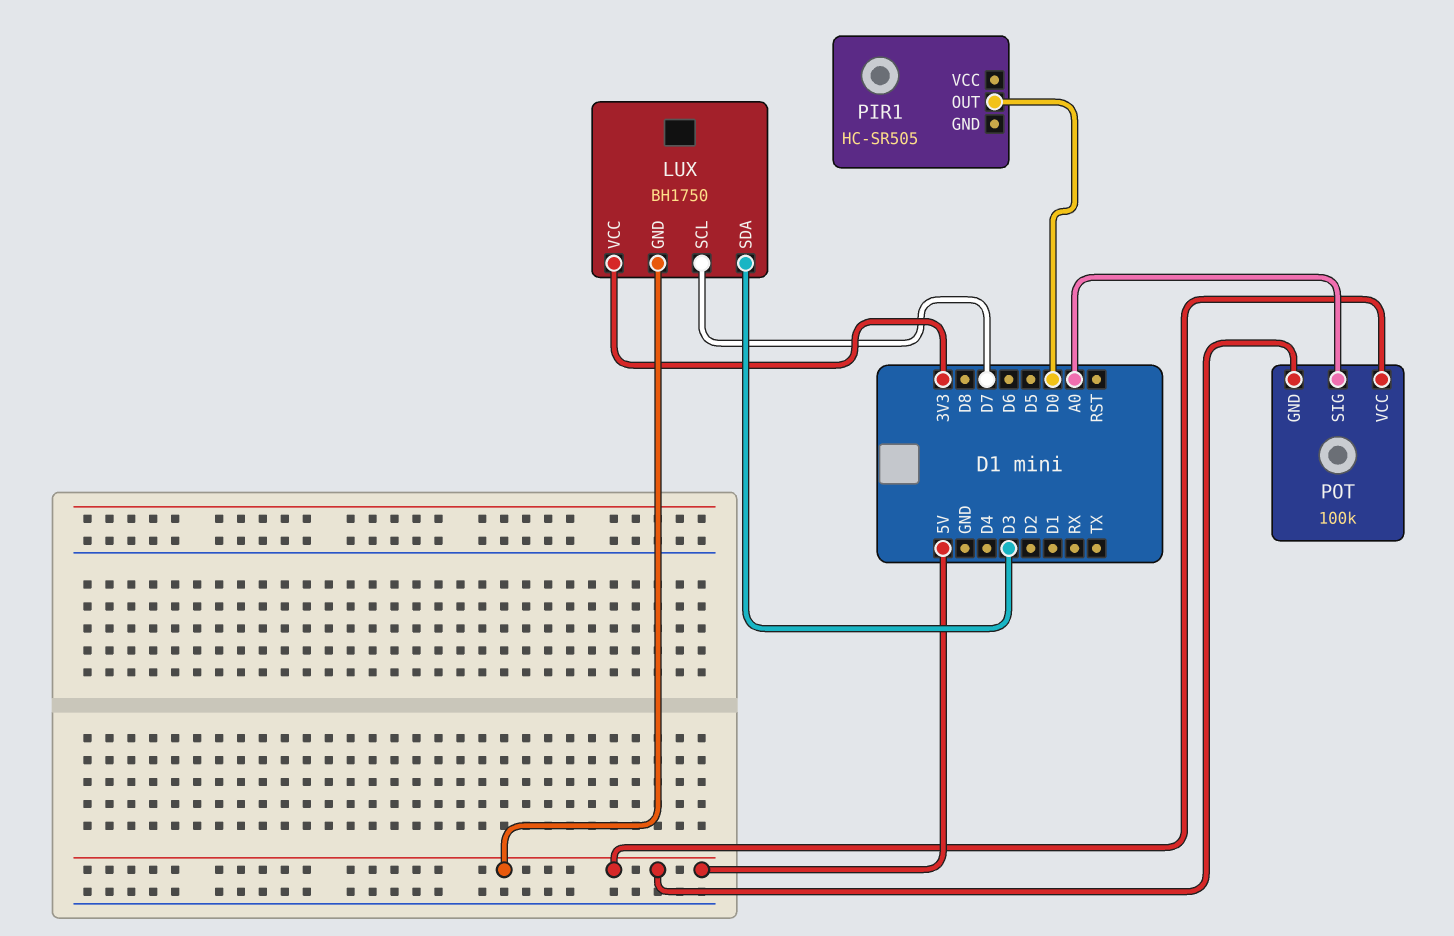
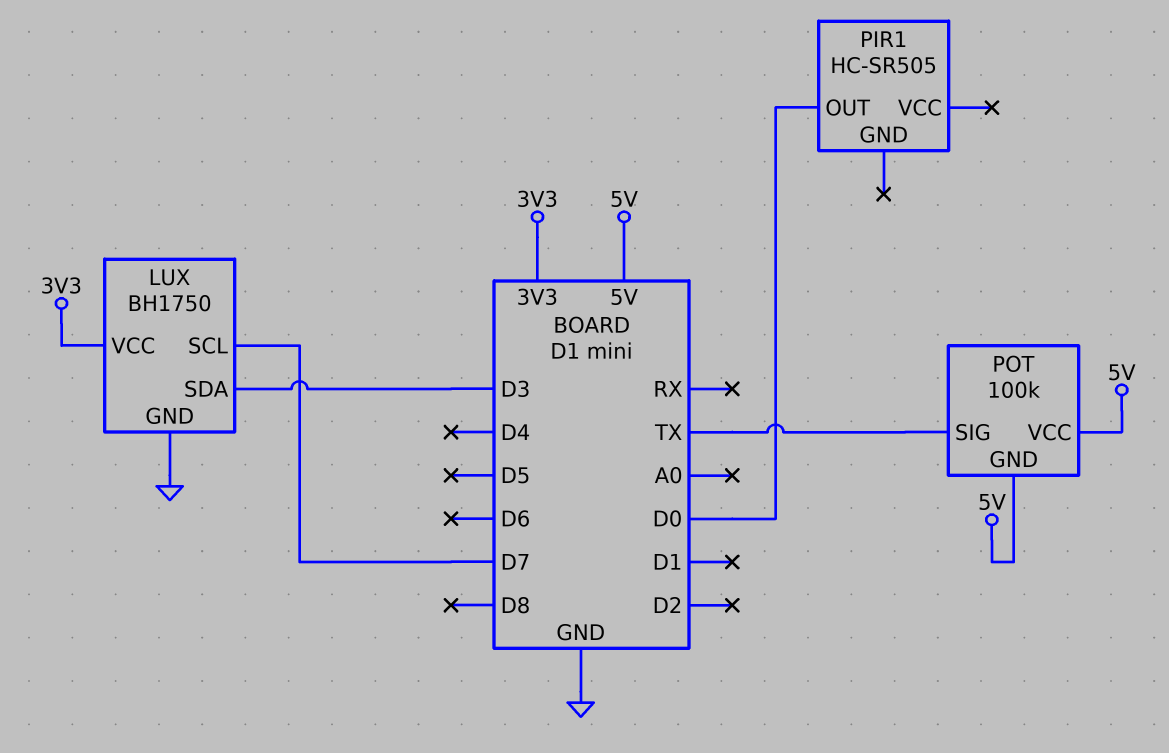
LUX pin GND: 5V -> GND
POT pin SIG: A0 -> TX

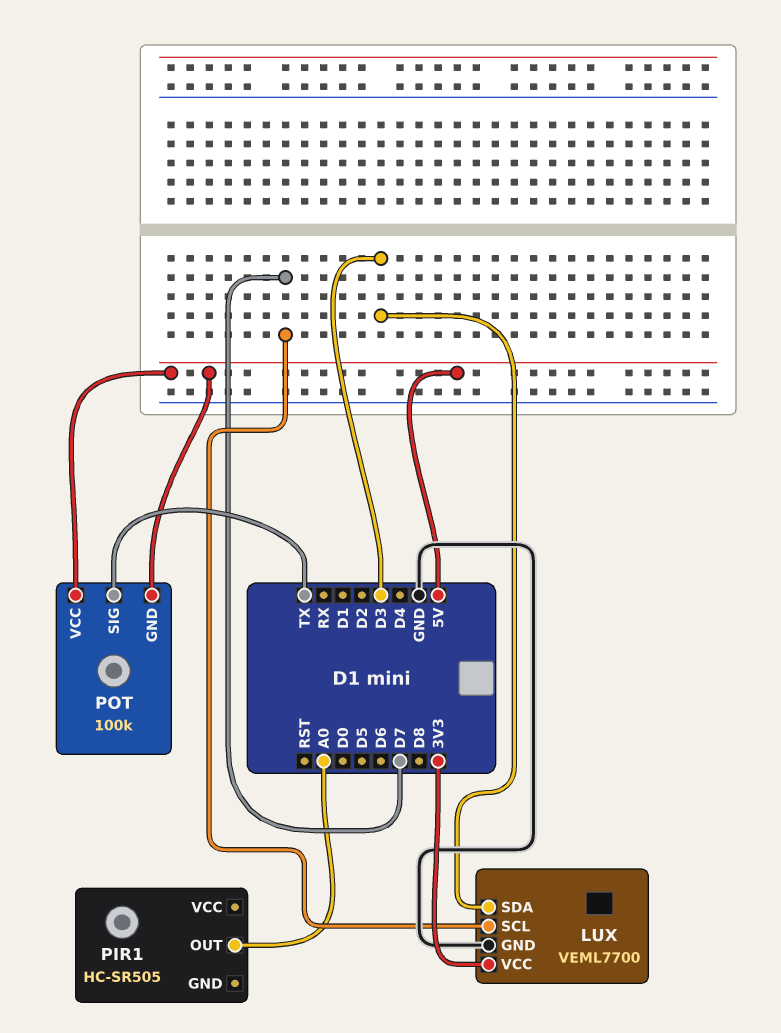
LUX: BH1750 -> VEML7700
PIR1 pin OUT: D0 -> A0

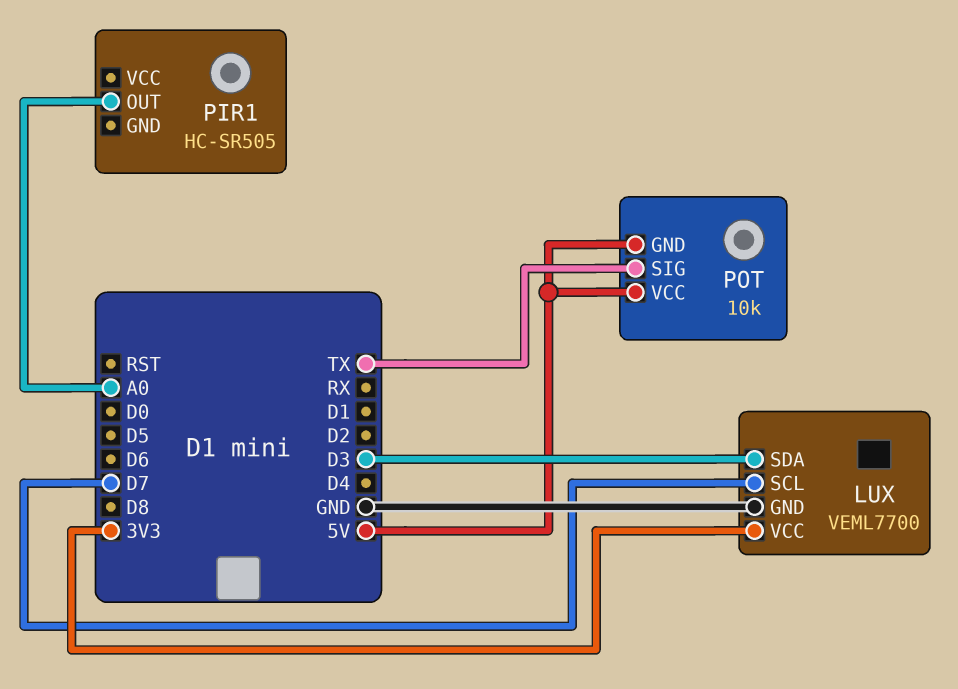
POT: 100k -> 10k

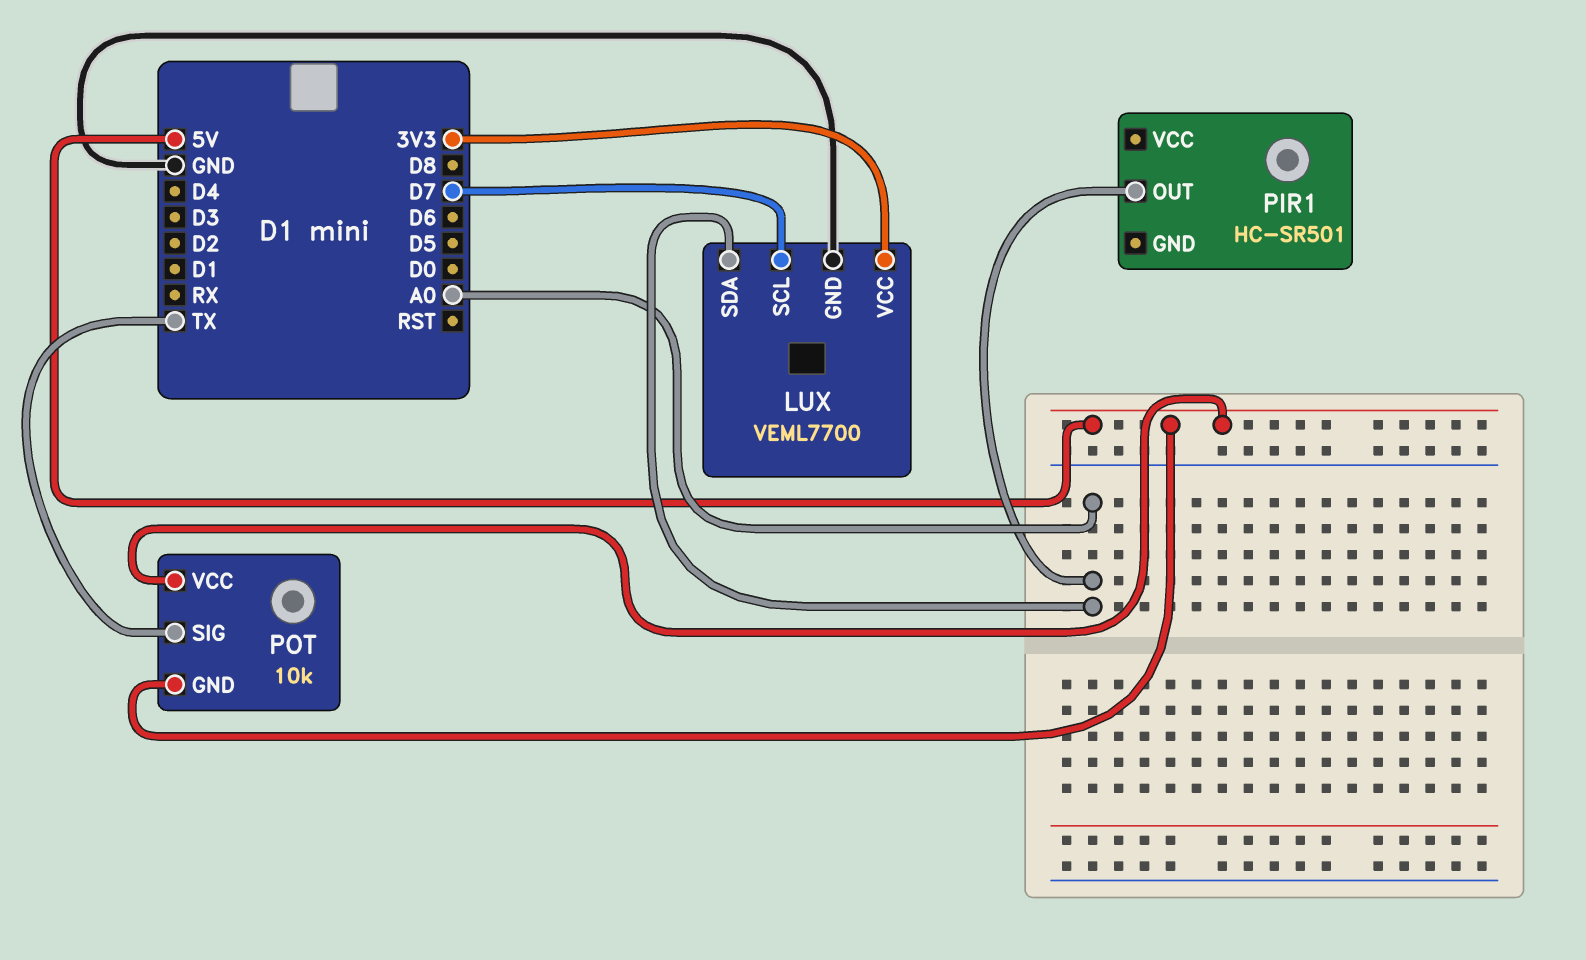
LUX pin SDA: D3 -> A0
PIR1: HC-SR505 -> HC-SR501

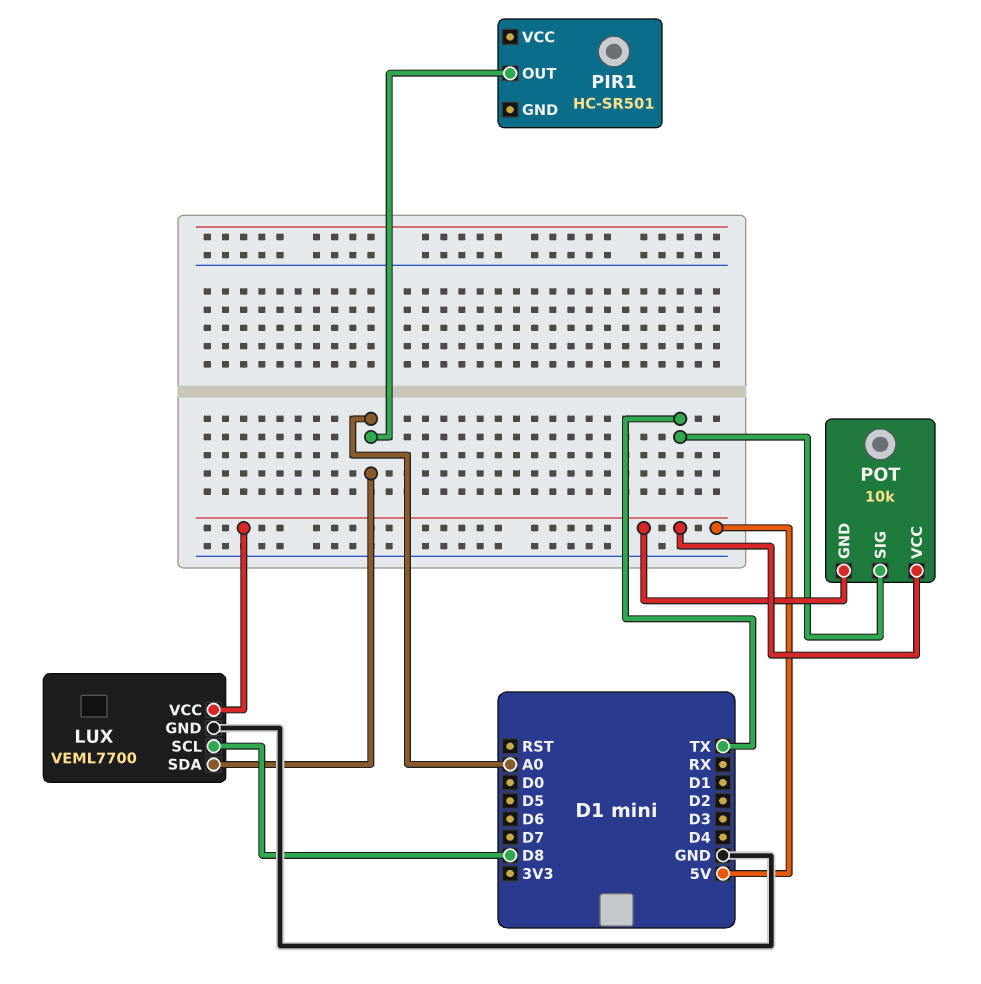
LUX pin SCL: D7 -> D8
LUX pin VCC: 3V3 -> 5V

